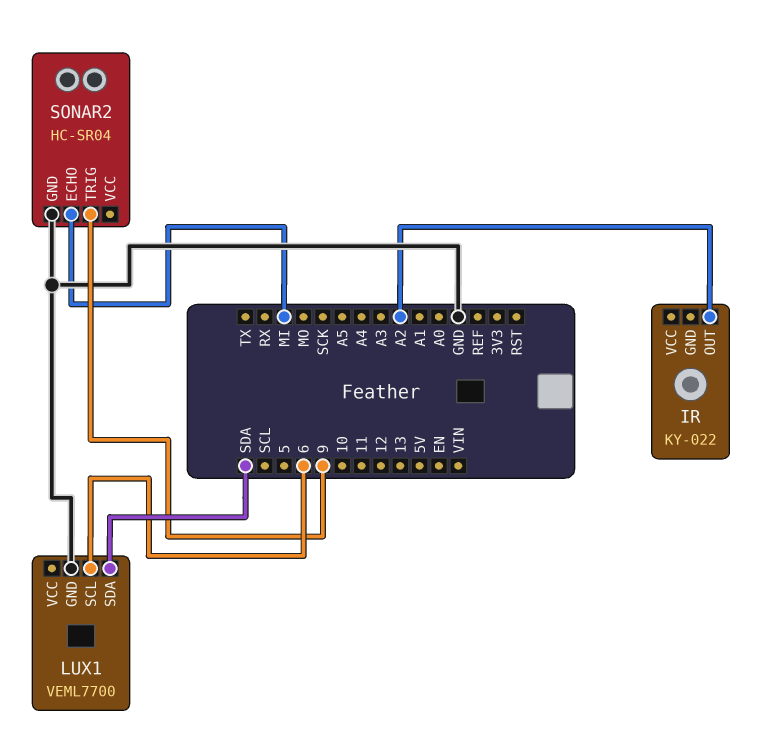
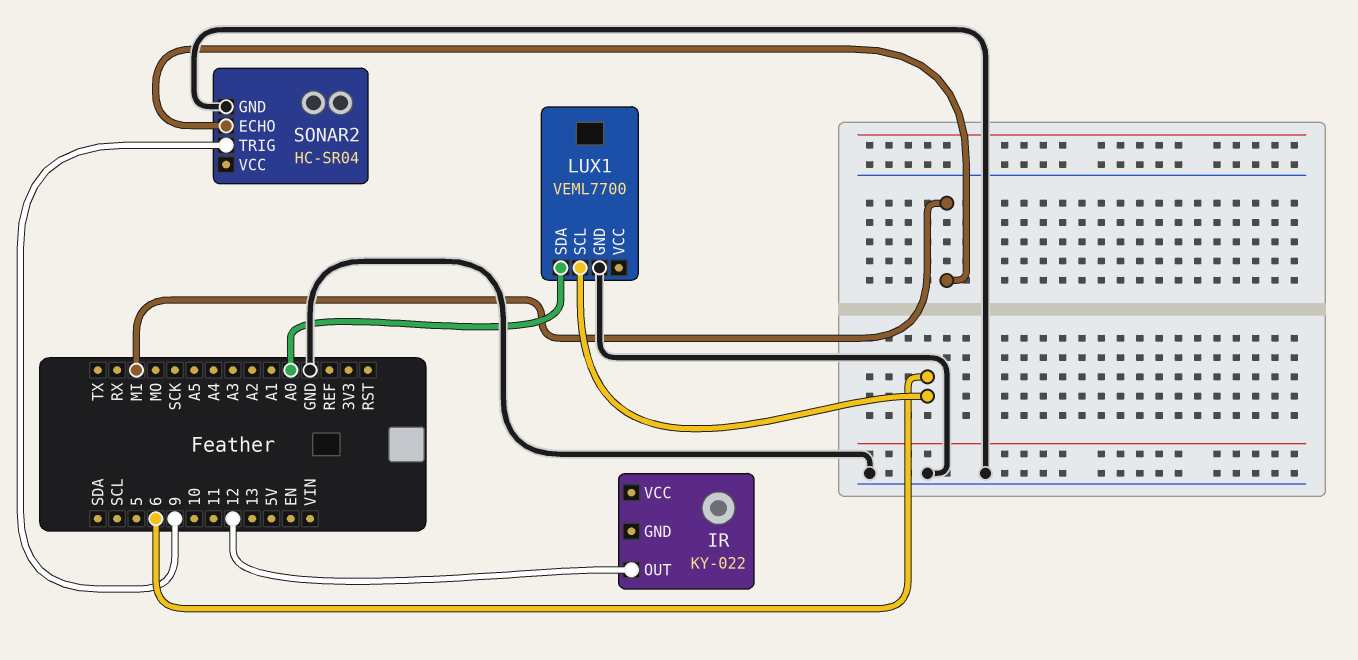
IR pin OUT: A2 -> 12
LUX1 pin SDA: SDA -> A0

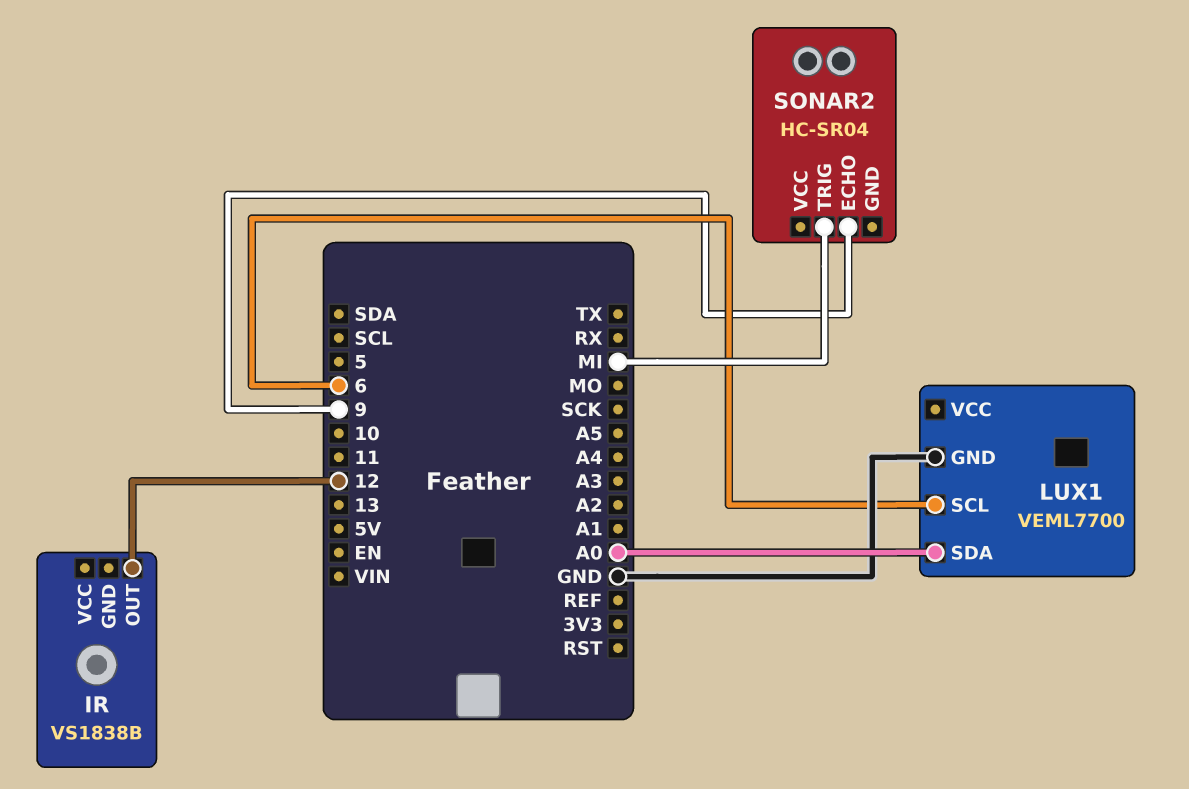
IR: KY-022 -> VS1838B
SONAR2 pin ECHO: MI -> 9
SONAR2 pin GND: GND -> none
SONAR2 pin TRIG: 9 -> MI

